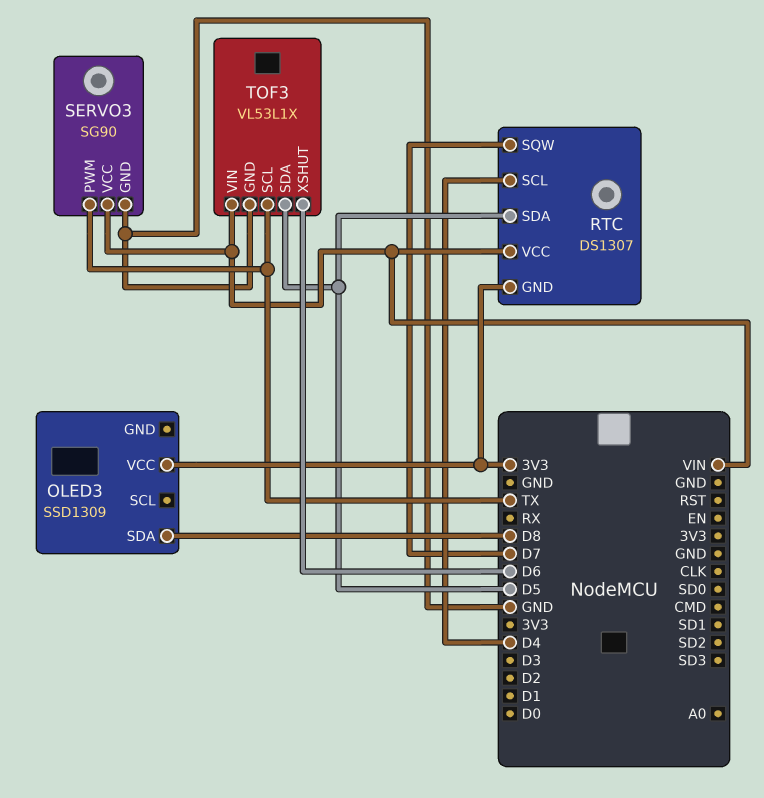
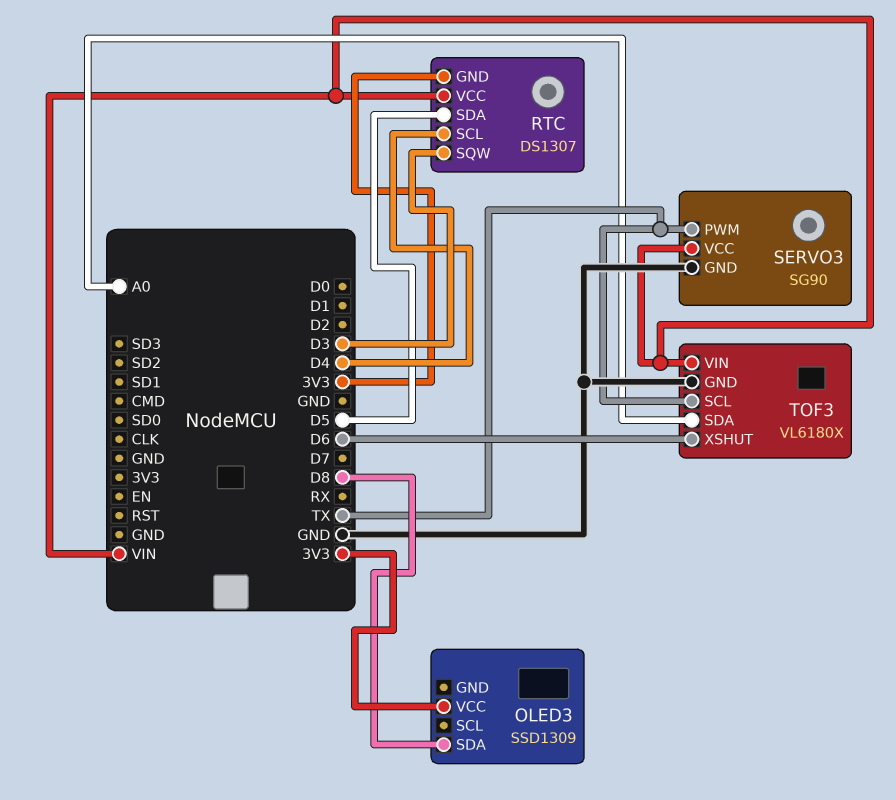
RTC pin SQW: D7 -> D3
TOF3: VL53L1X -> VL6180X
TOF3 pin SDA: D5 -> A0

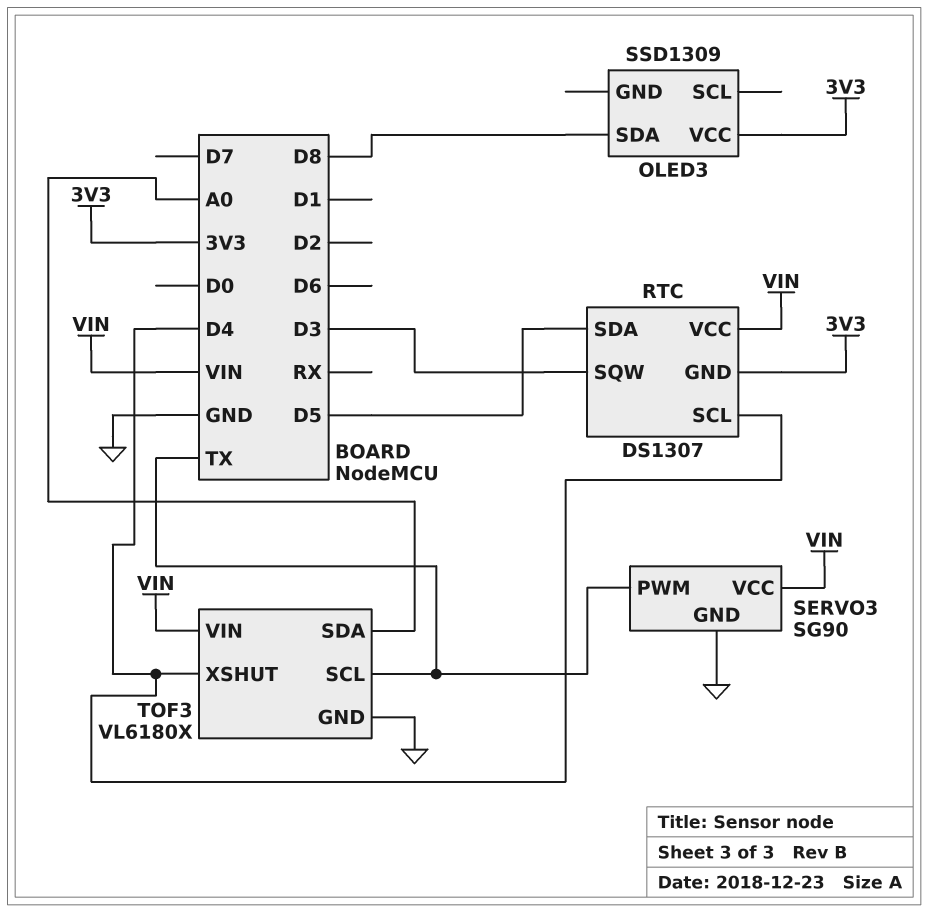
TOF3 pin XSHUT: D6 -> D4

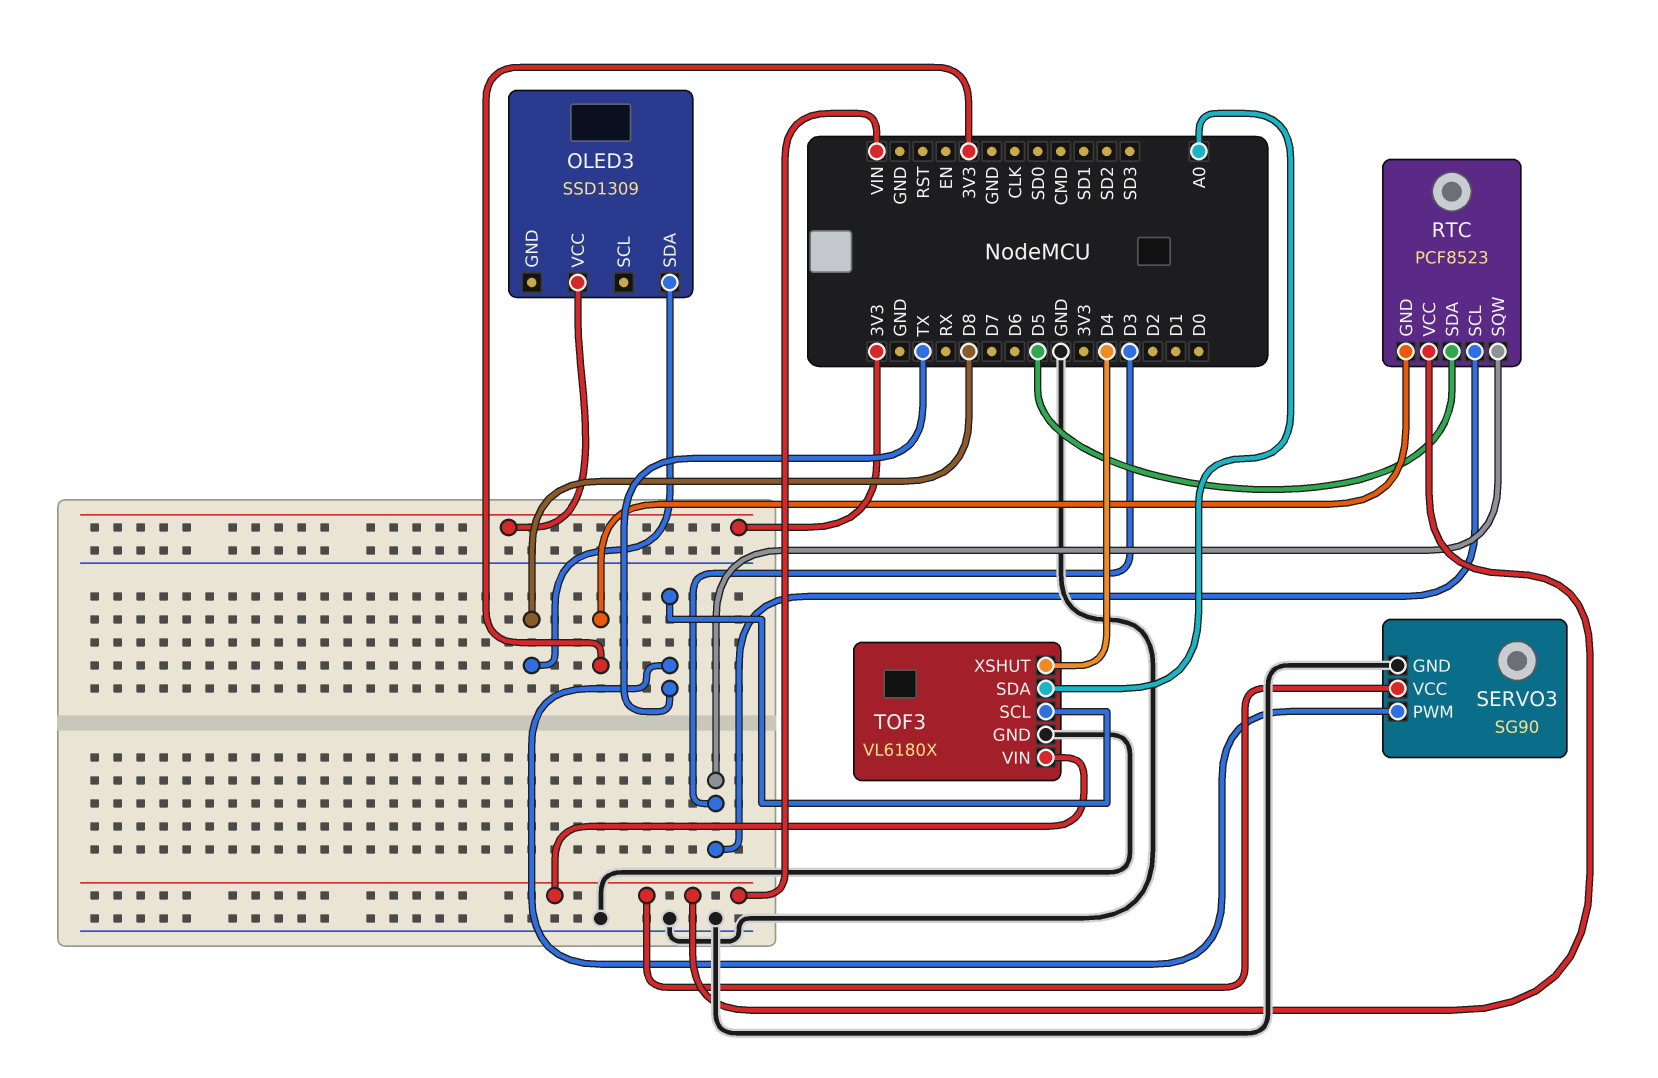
RTC: DS1307 -> PCF8523
RTC pin SCL: D4 -> D3

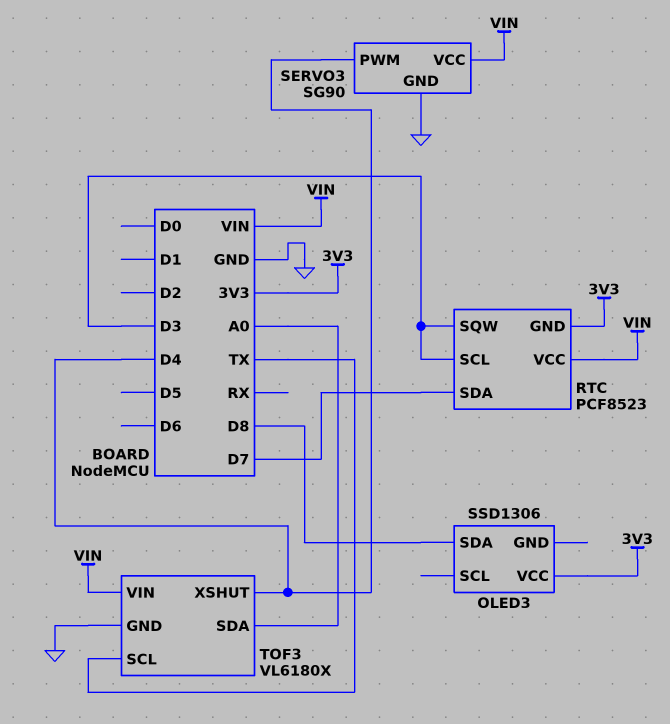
OLED3: SSD1309 -> SSD1306
RTC pin SDA: D5 -> D7
SERVO3 pin PWM: TX -> D4

